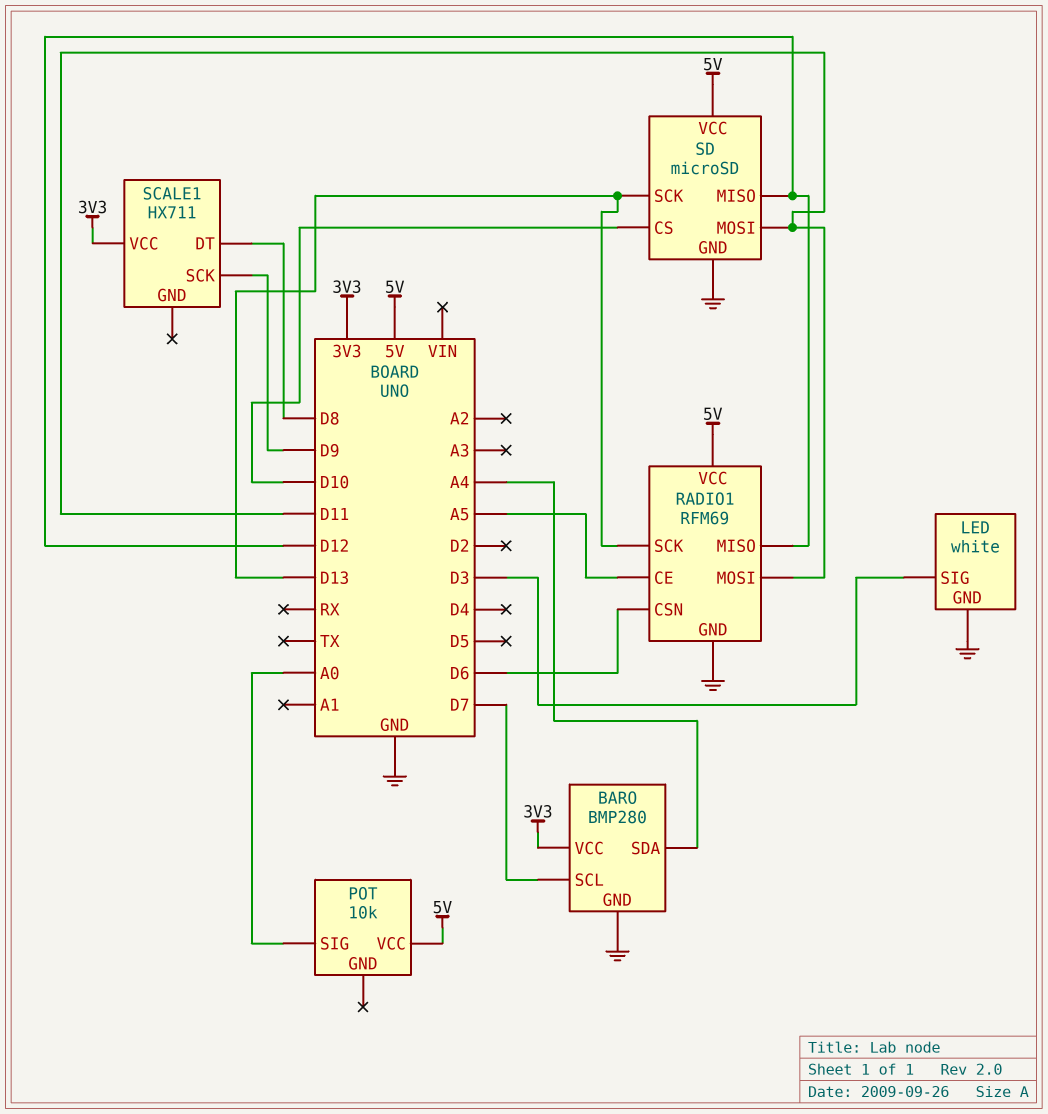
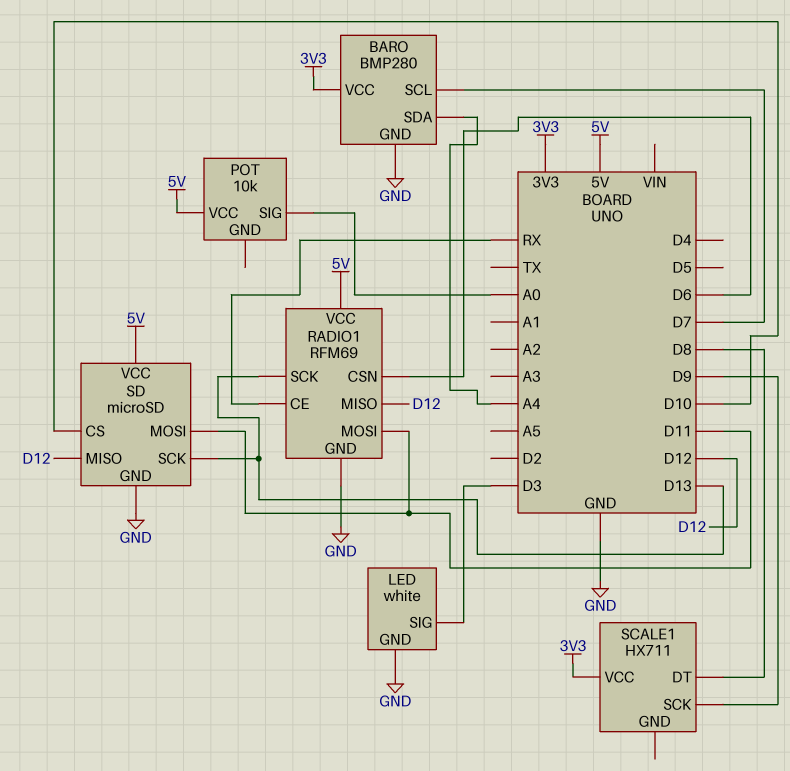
RADIO1 pin CE: A5 -> RX

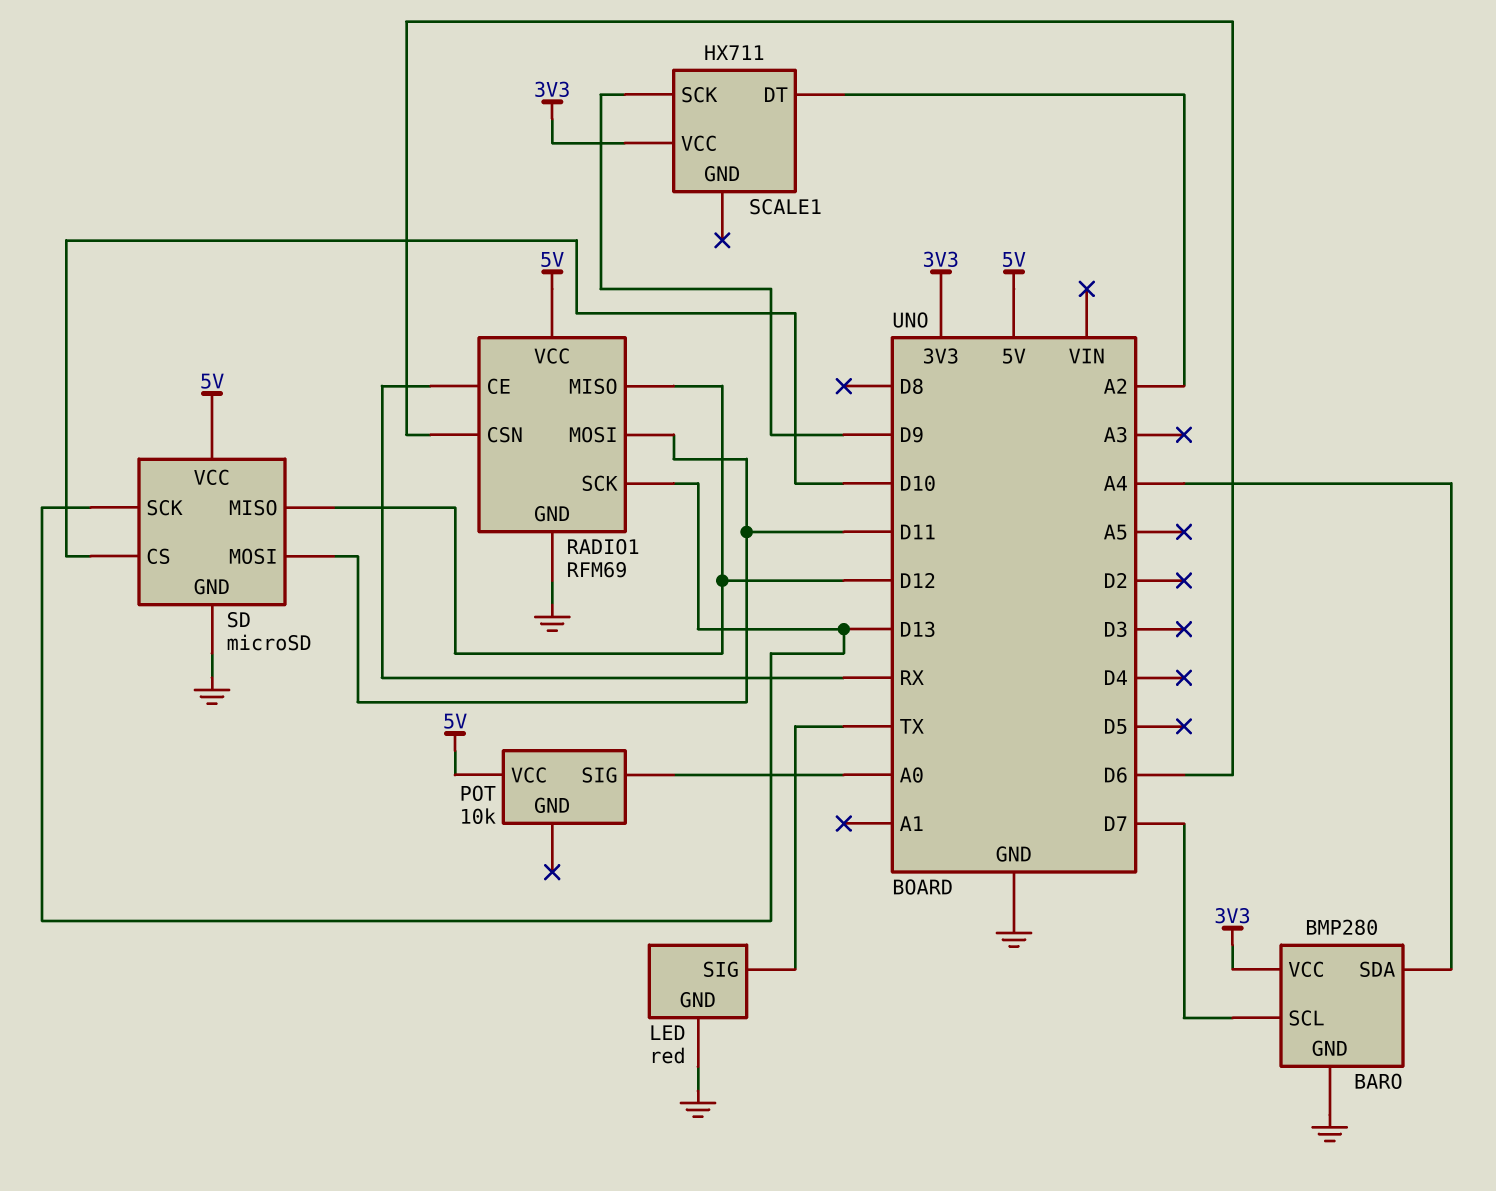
LED: white -> red
LED pin SIG: D3 -> TX
SCALE1 pin DT: D8 -> A2

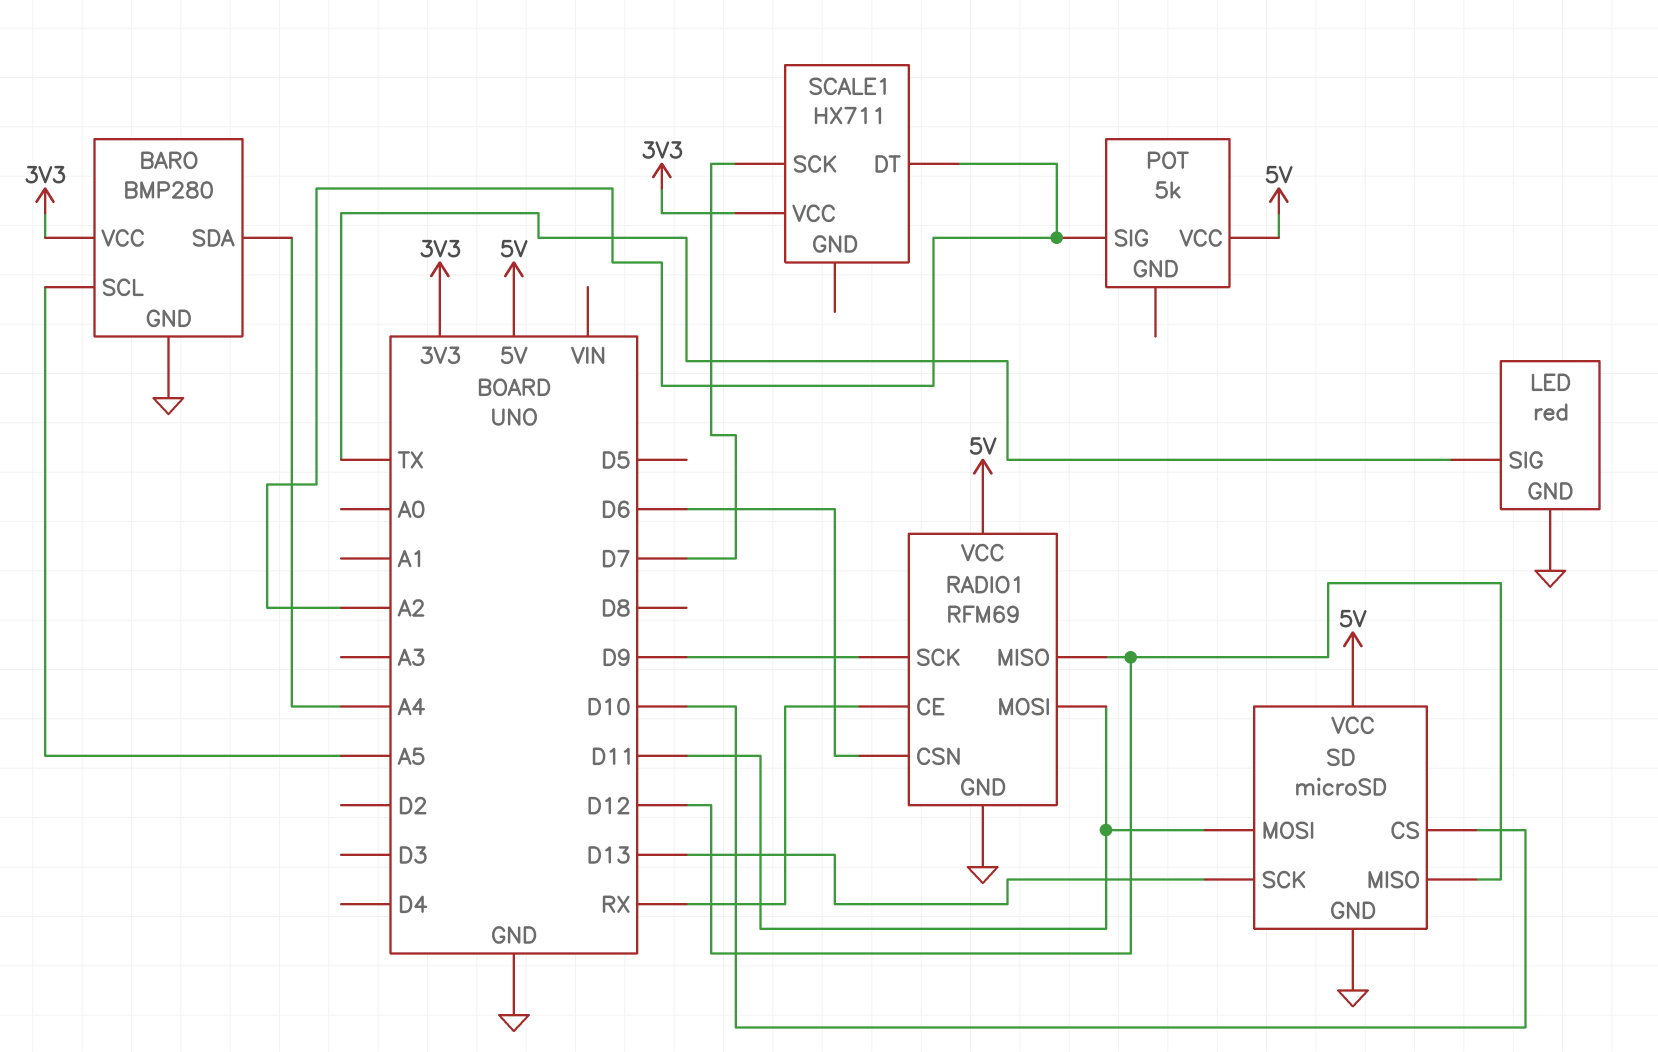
BARO pin SCL: D7 -> A5
POT: 10k -> 5k
POT pin SIG: A0 -> A2
RADIO1 pin SCK: D13 -> D9
SCALE1 pin SCK: D9 -> D7

